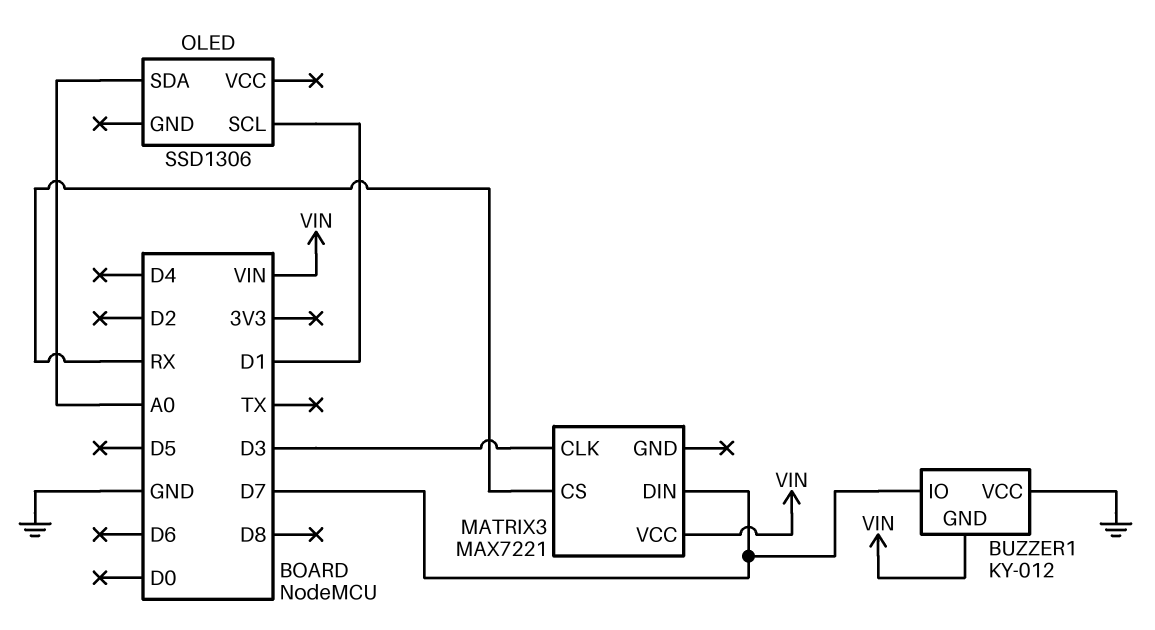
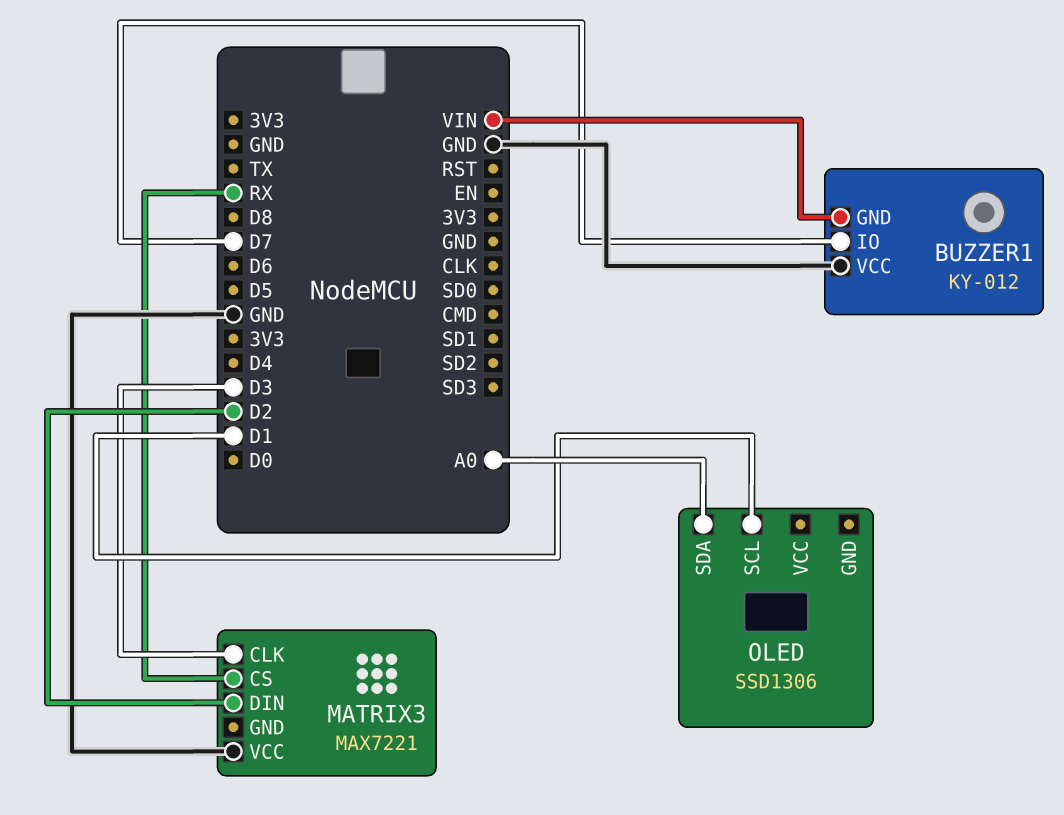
MATRIX3 pin DIN: D7 -> D2
MATRIX3 pin VCC: VIN -> GND

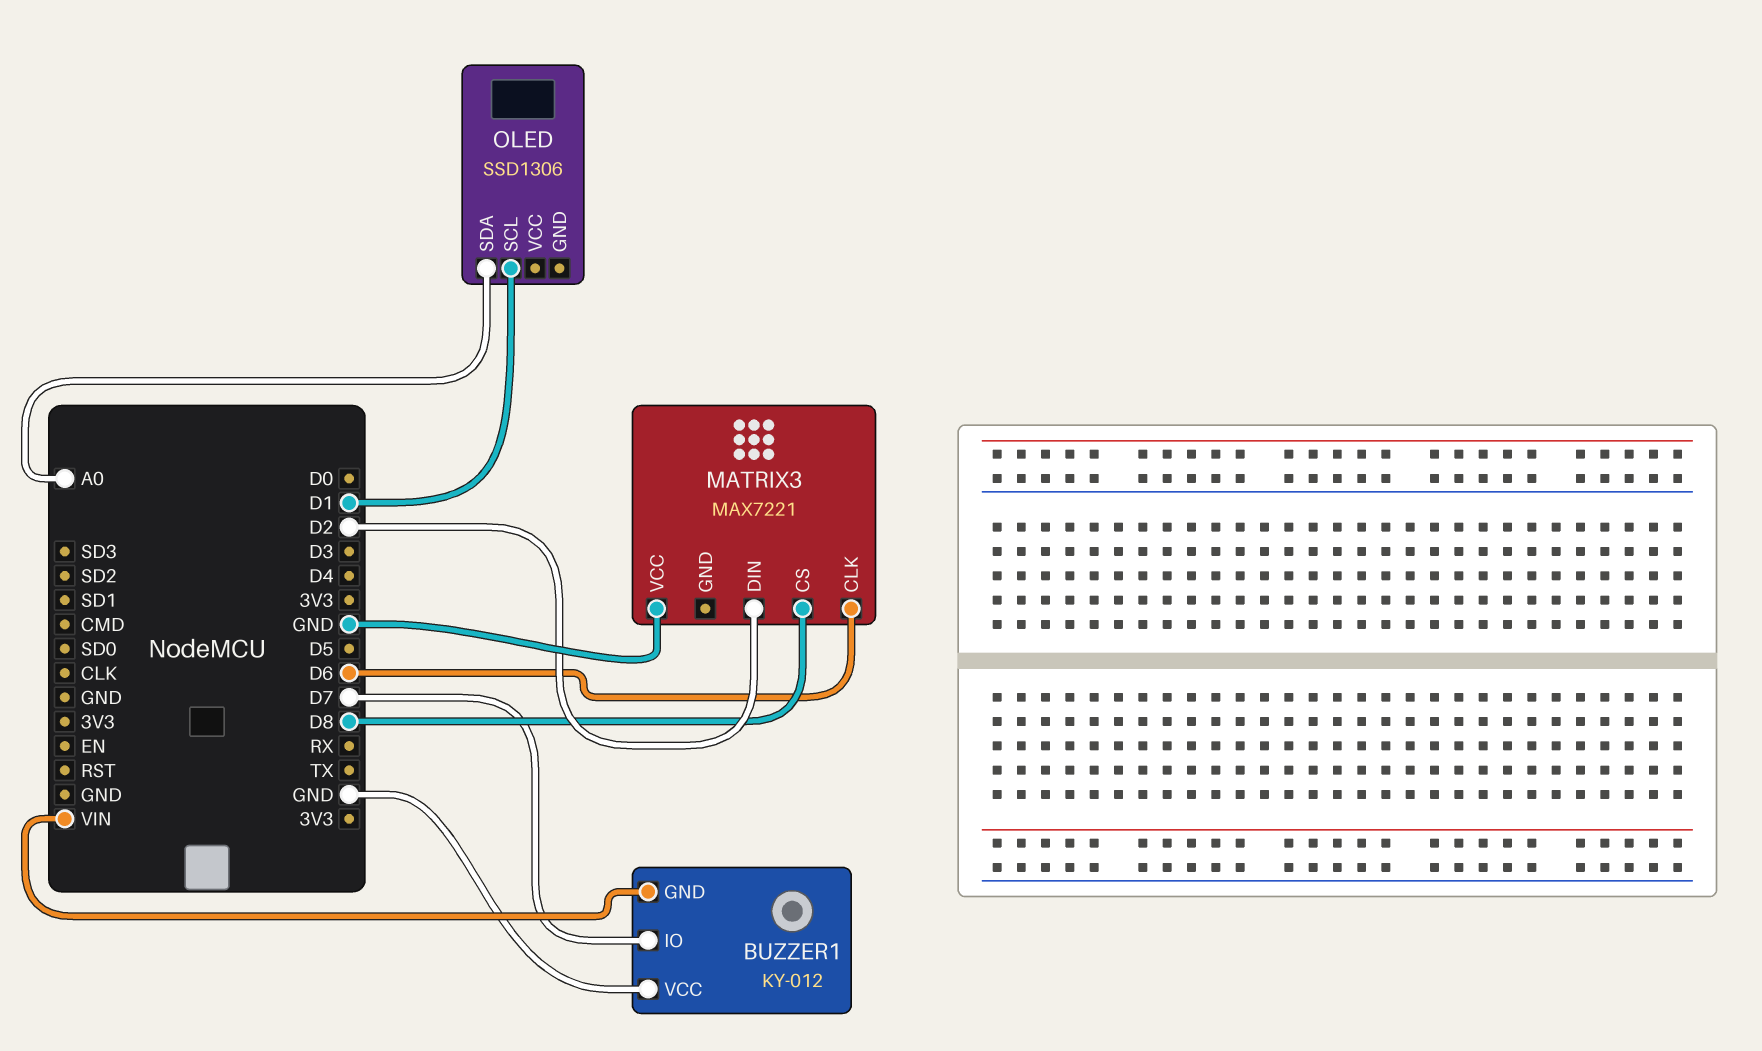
MATRIX3 pin CLK: D3 -> D6
MATRIX3 pin CS: RX -> D8

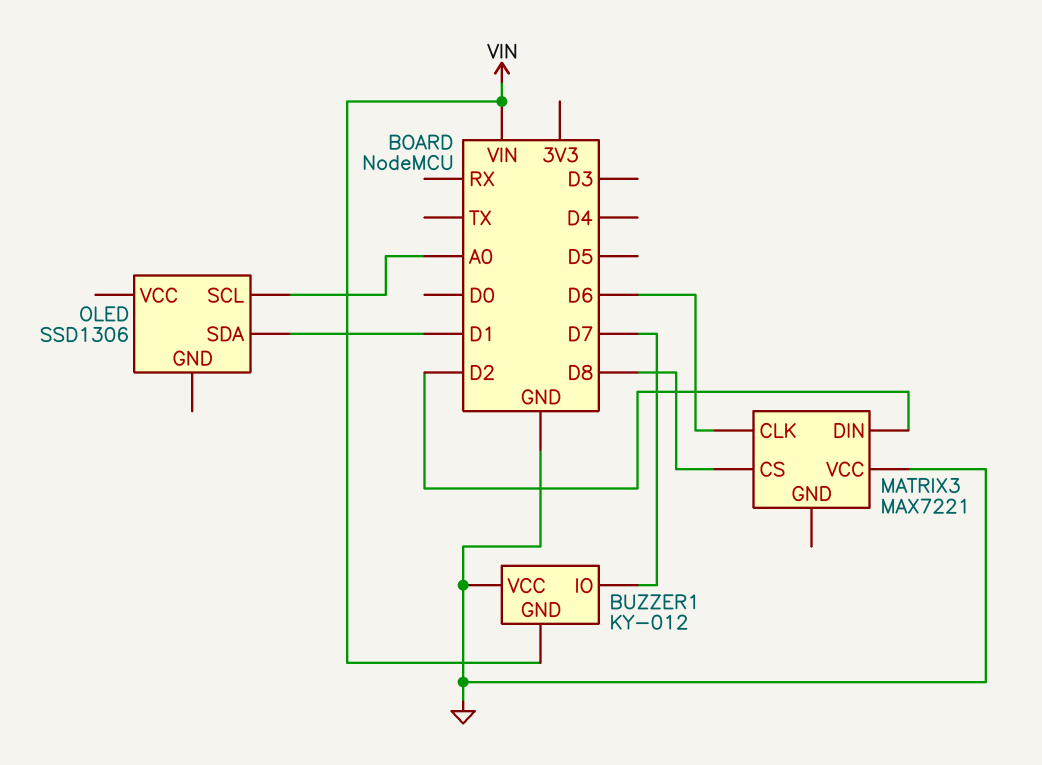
OLED pin SCL: D1 -> A0
OLED pin SDA: A0 -> D1

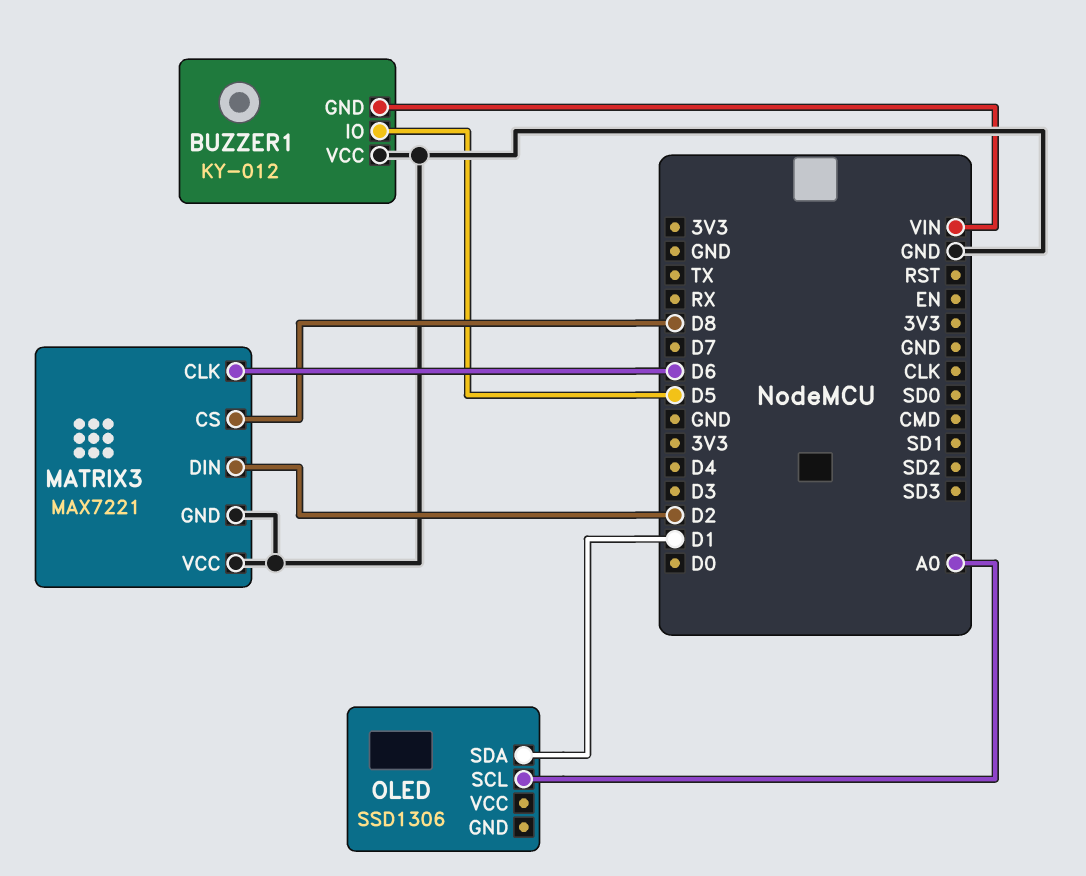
BUZZER1 pin IO: D7 -> D5
MATRIX3 pin GND: none -> GND

